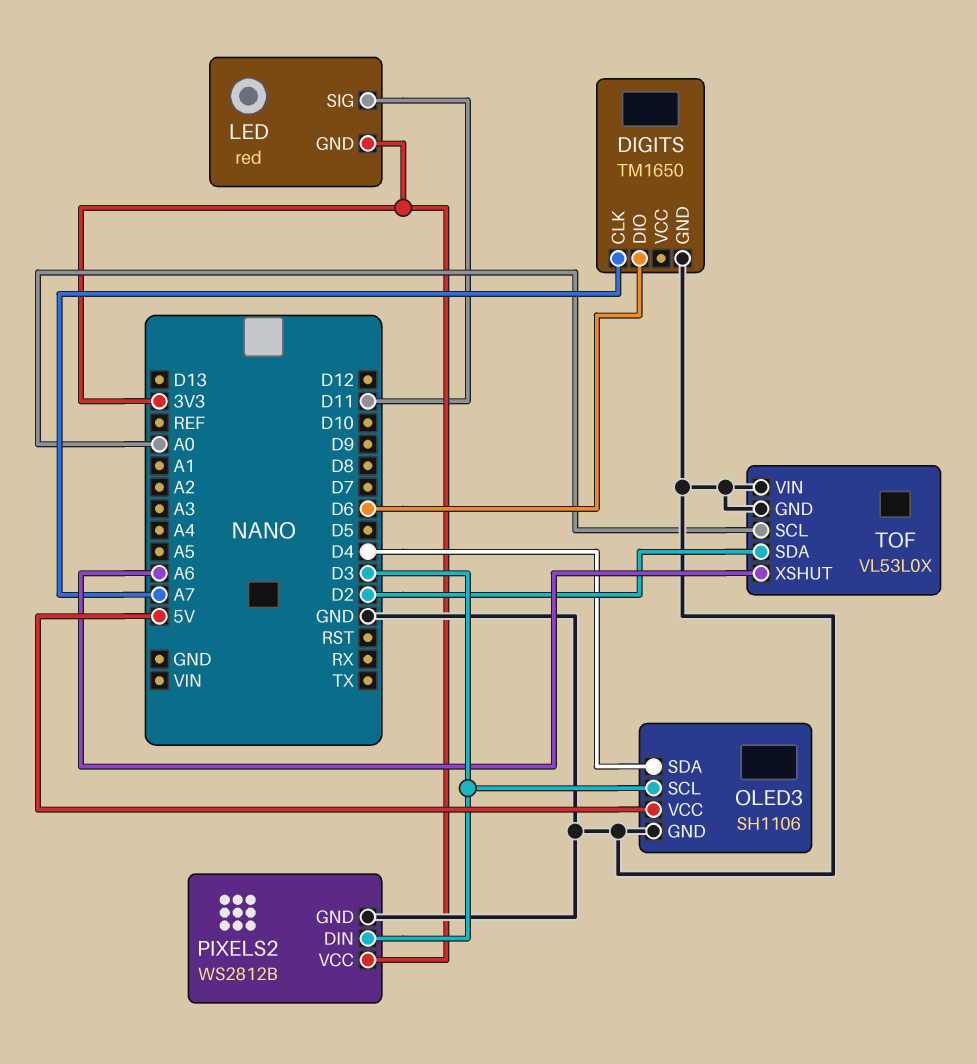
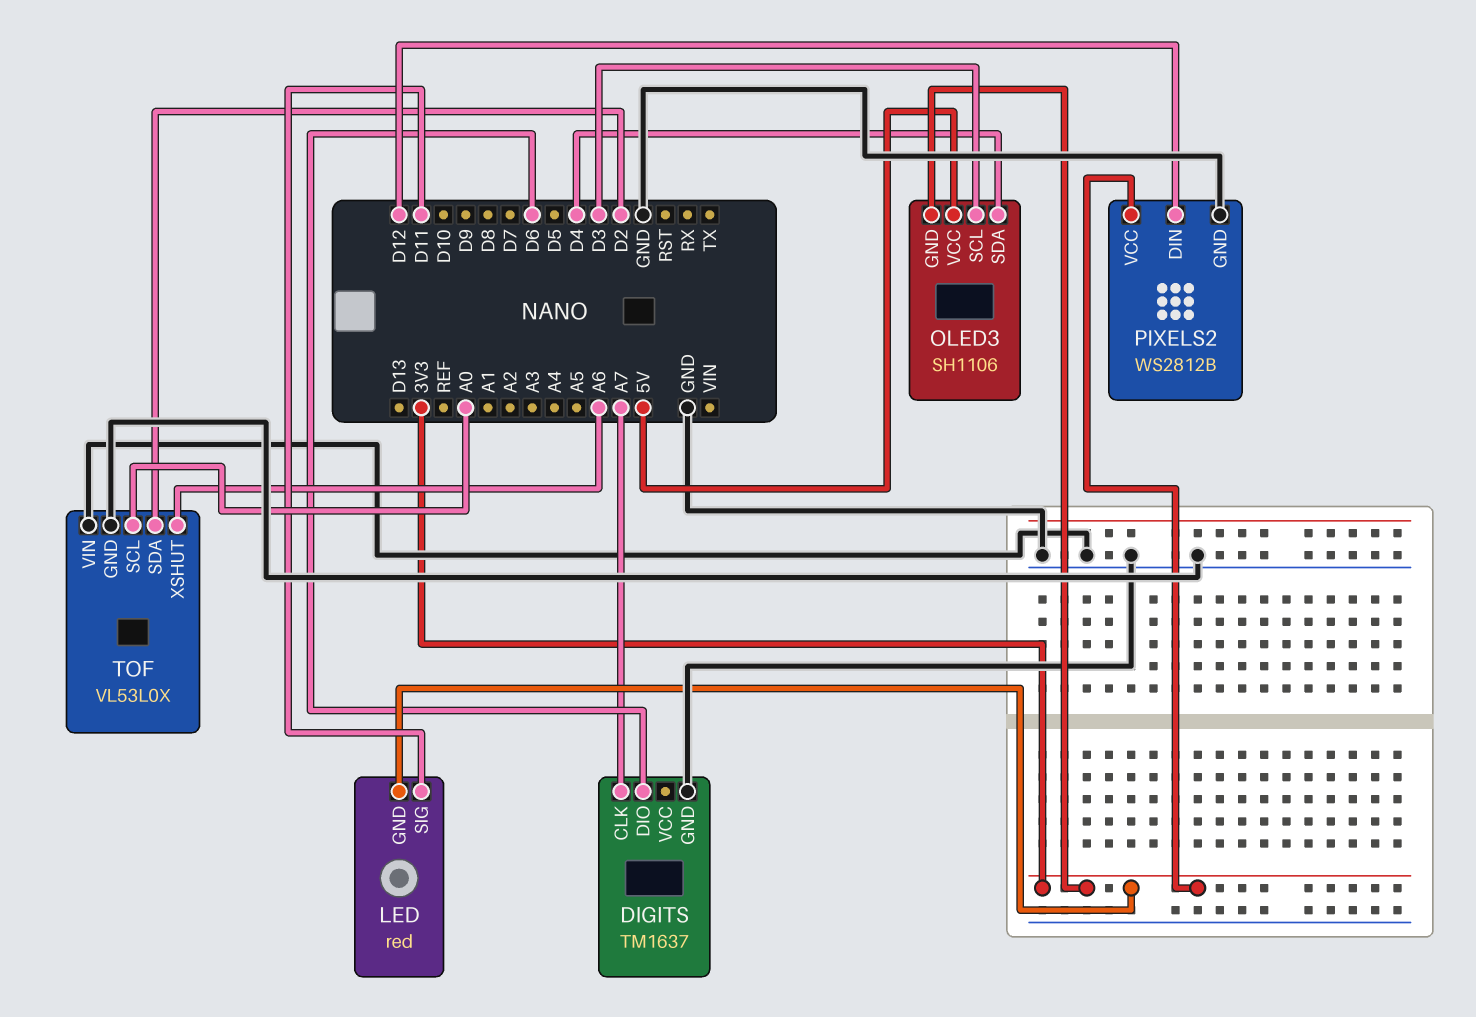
DIGITS: TM1650 -> TM1637
OLED3 pin GND: GND -> 3V3
PIXELS2 pin DIN: D3 -> D12

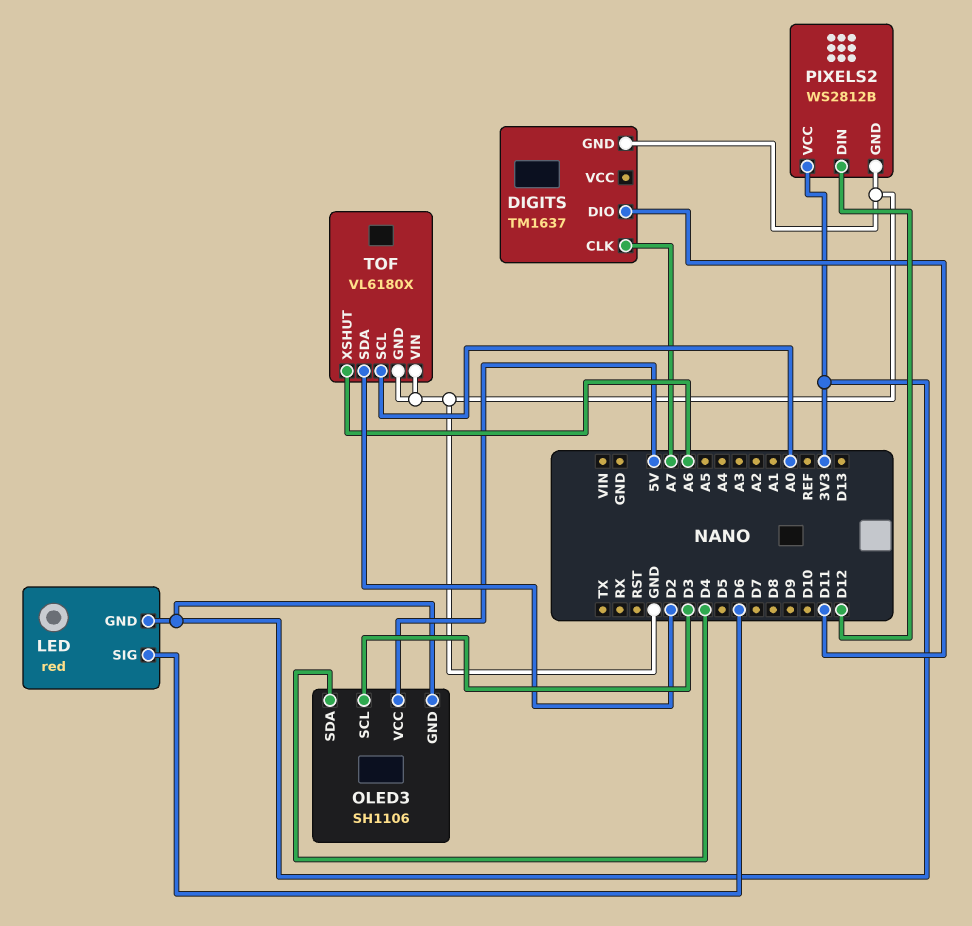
DIGITS pin DIO: D6 -> D11
LED pin SIG: D11 -> D6
TOF: VL53L0X -> VL6180X

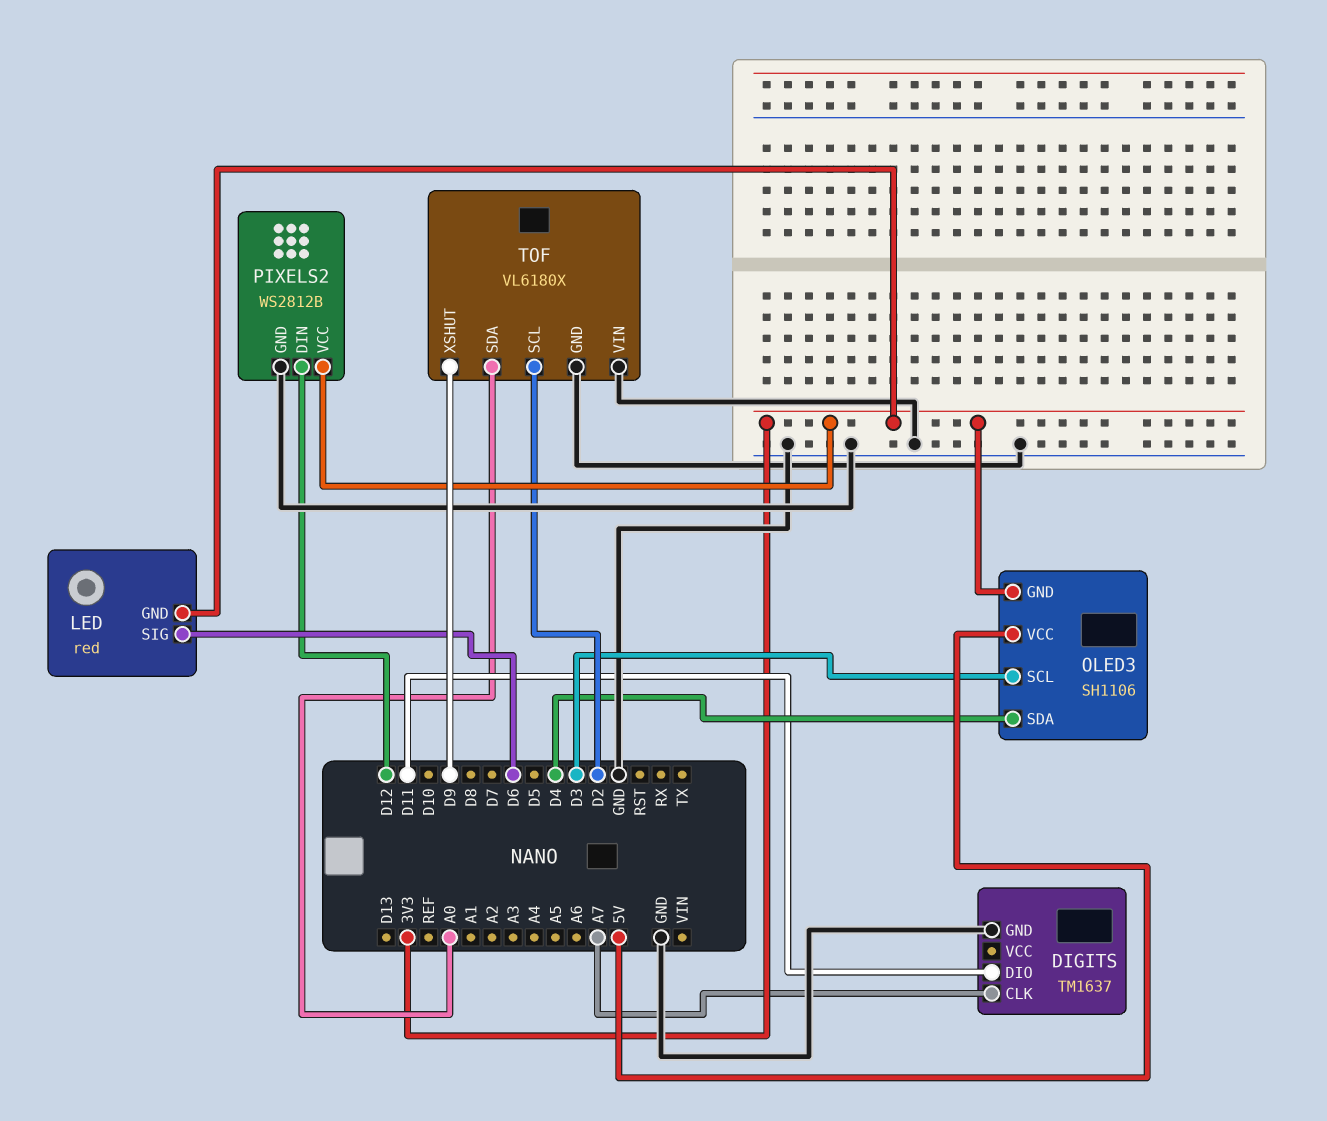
TOF pin SCL: A0 -> D2
TOF pin SDA: D2 -> A0
TOF pin XSHUT: A6 -> D9

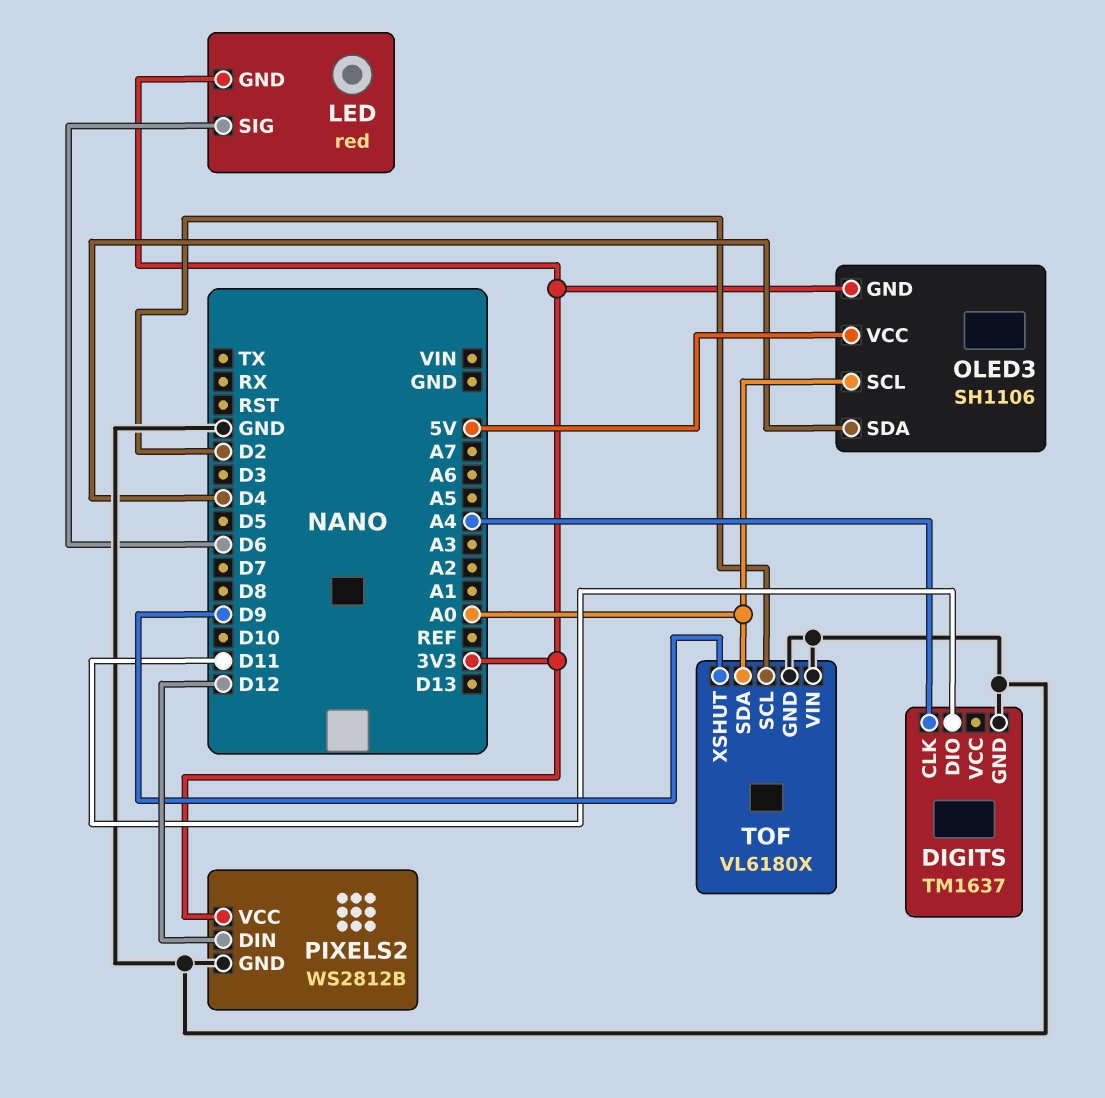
DIGITS pin CLK: A7 -> A4
OLED3 pin SCL: D3 -> A0

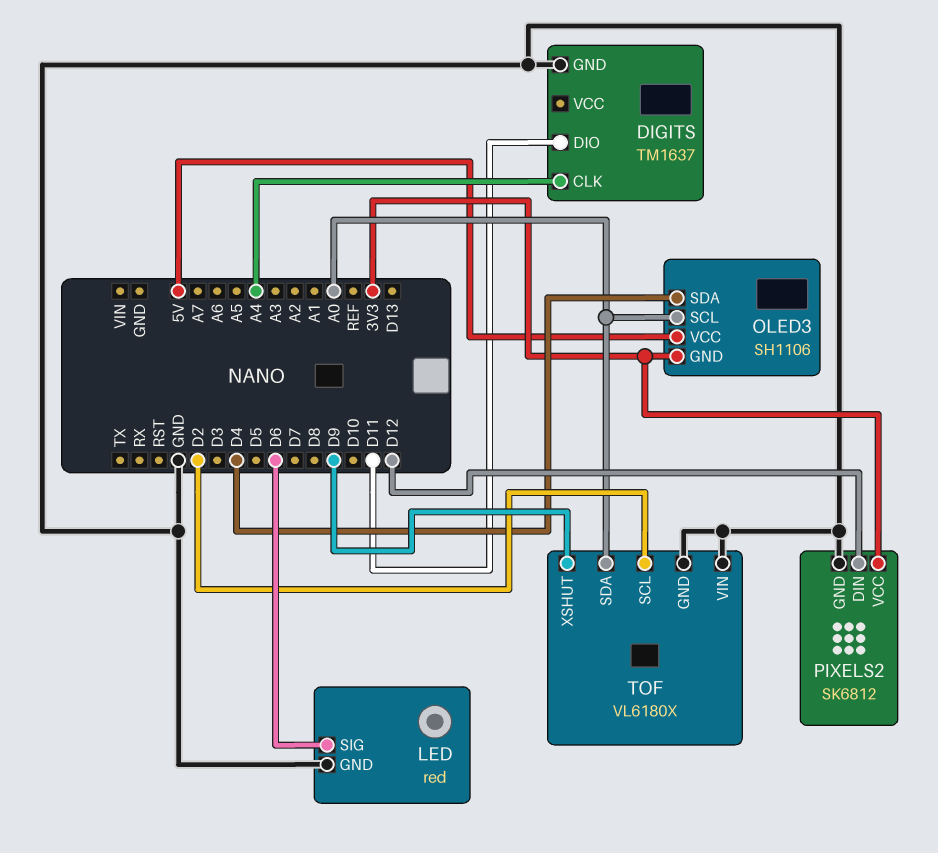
LED pin GND: 3V3 -> GND
PIXELS2: WS2812B -> SK6812

